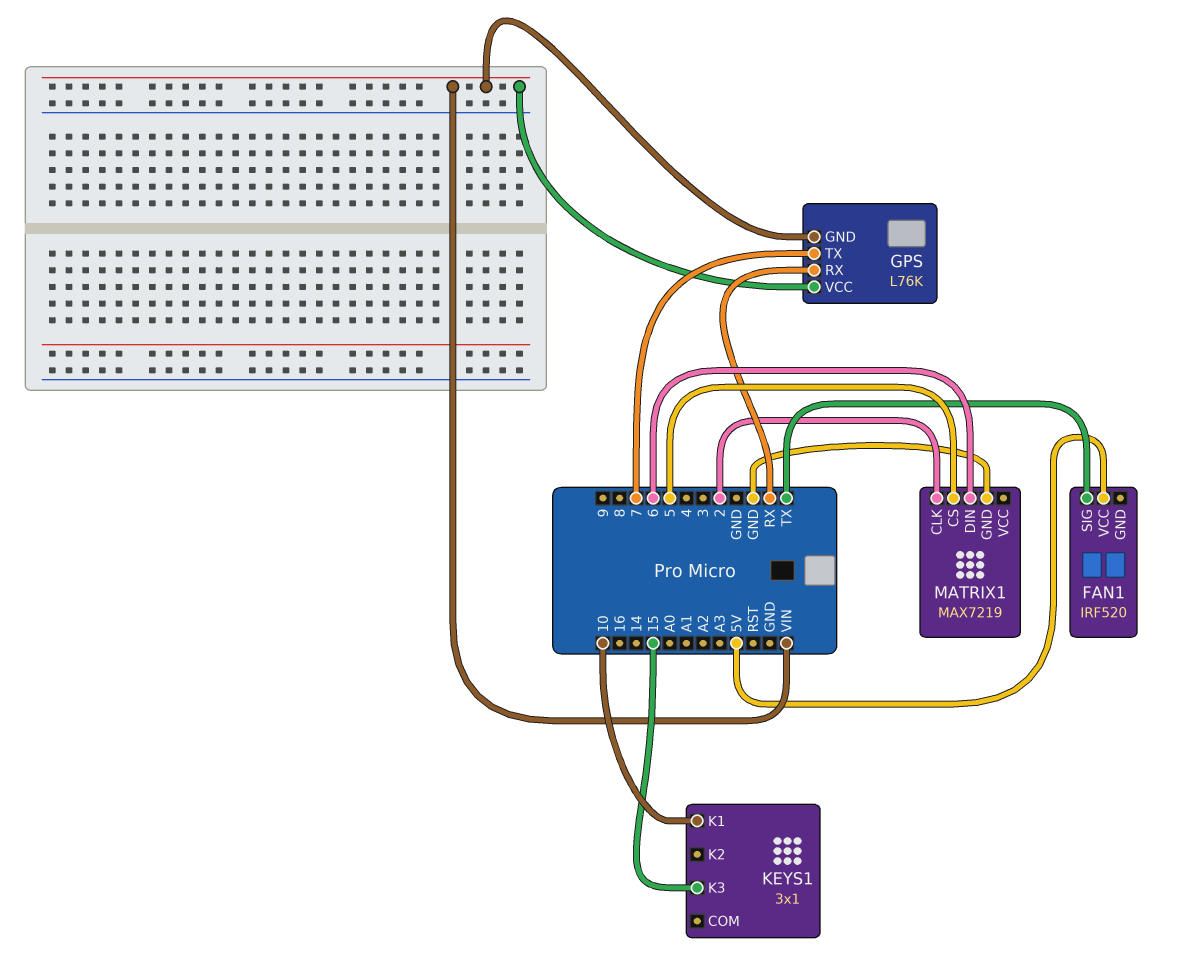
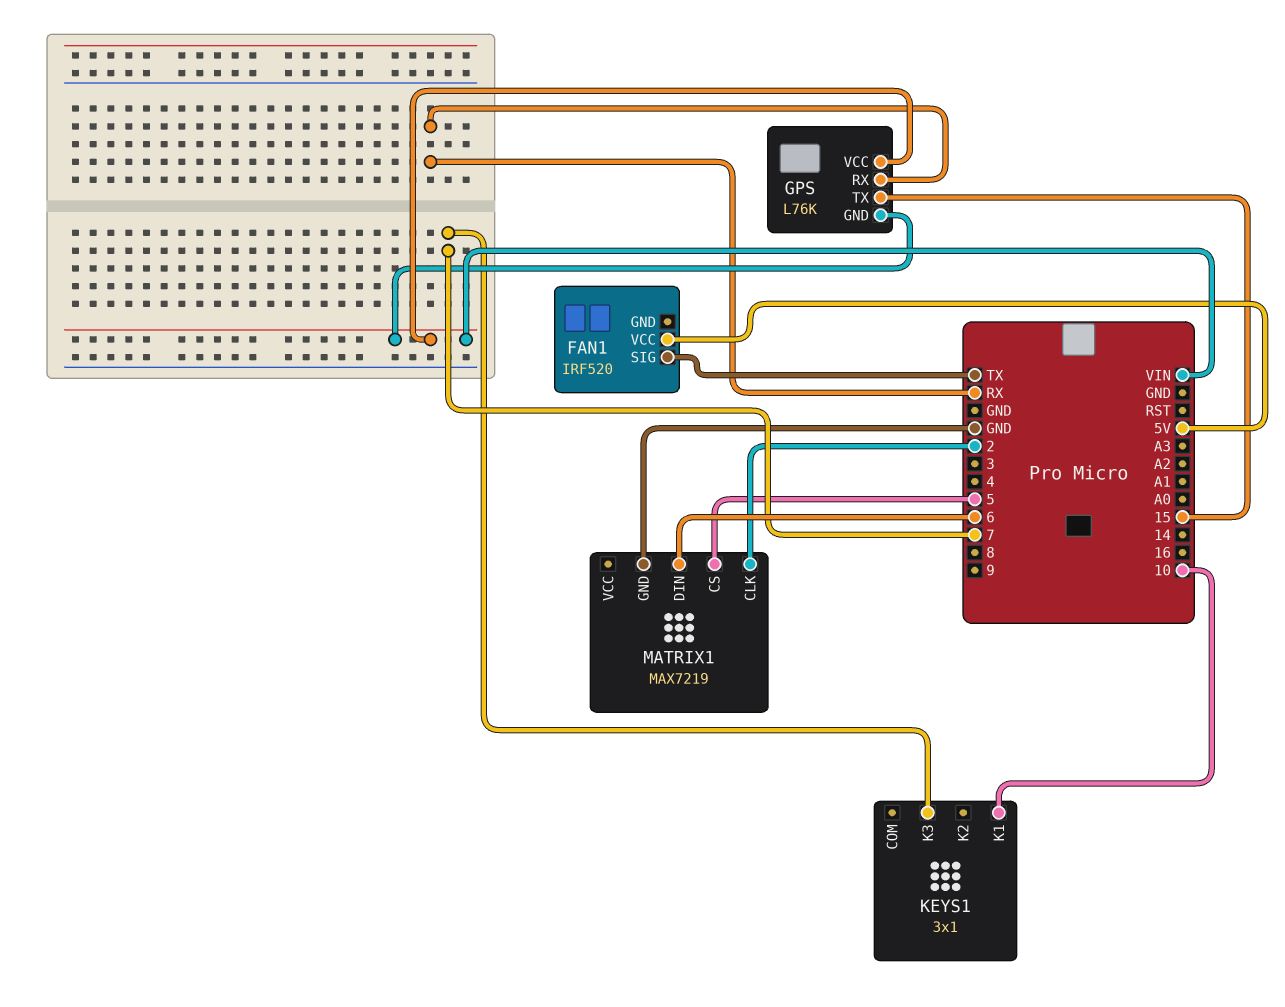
GPS pin TX: 7 -> 15
KEYS1 pin K3: 15 -> 7

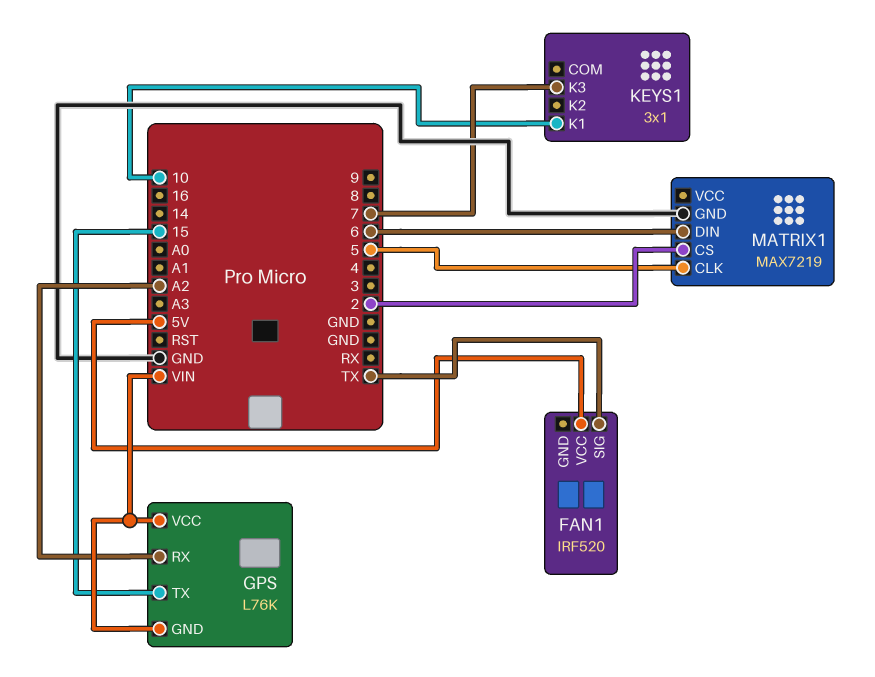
GPS pin RX: RX -> A2
MATRIX1 pin CLK: 2 -> 5
MATRIX1 pin CS: 5 -> 2

